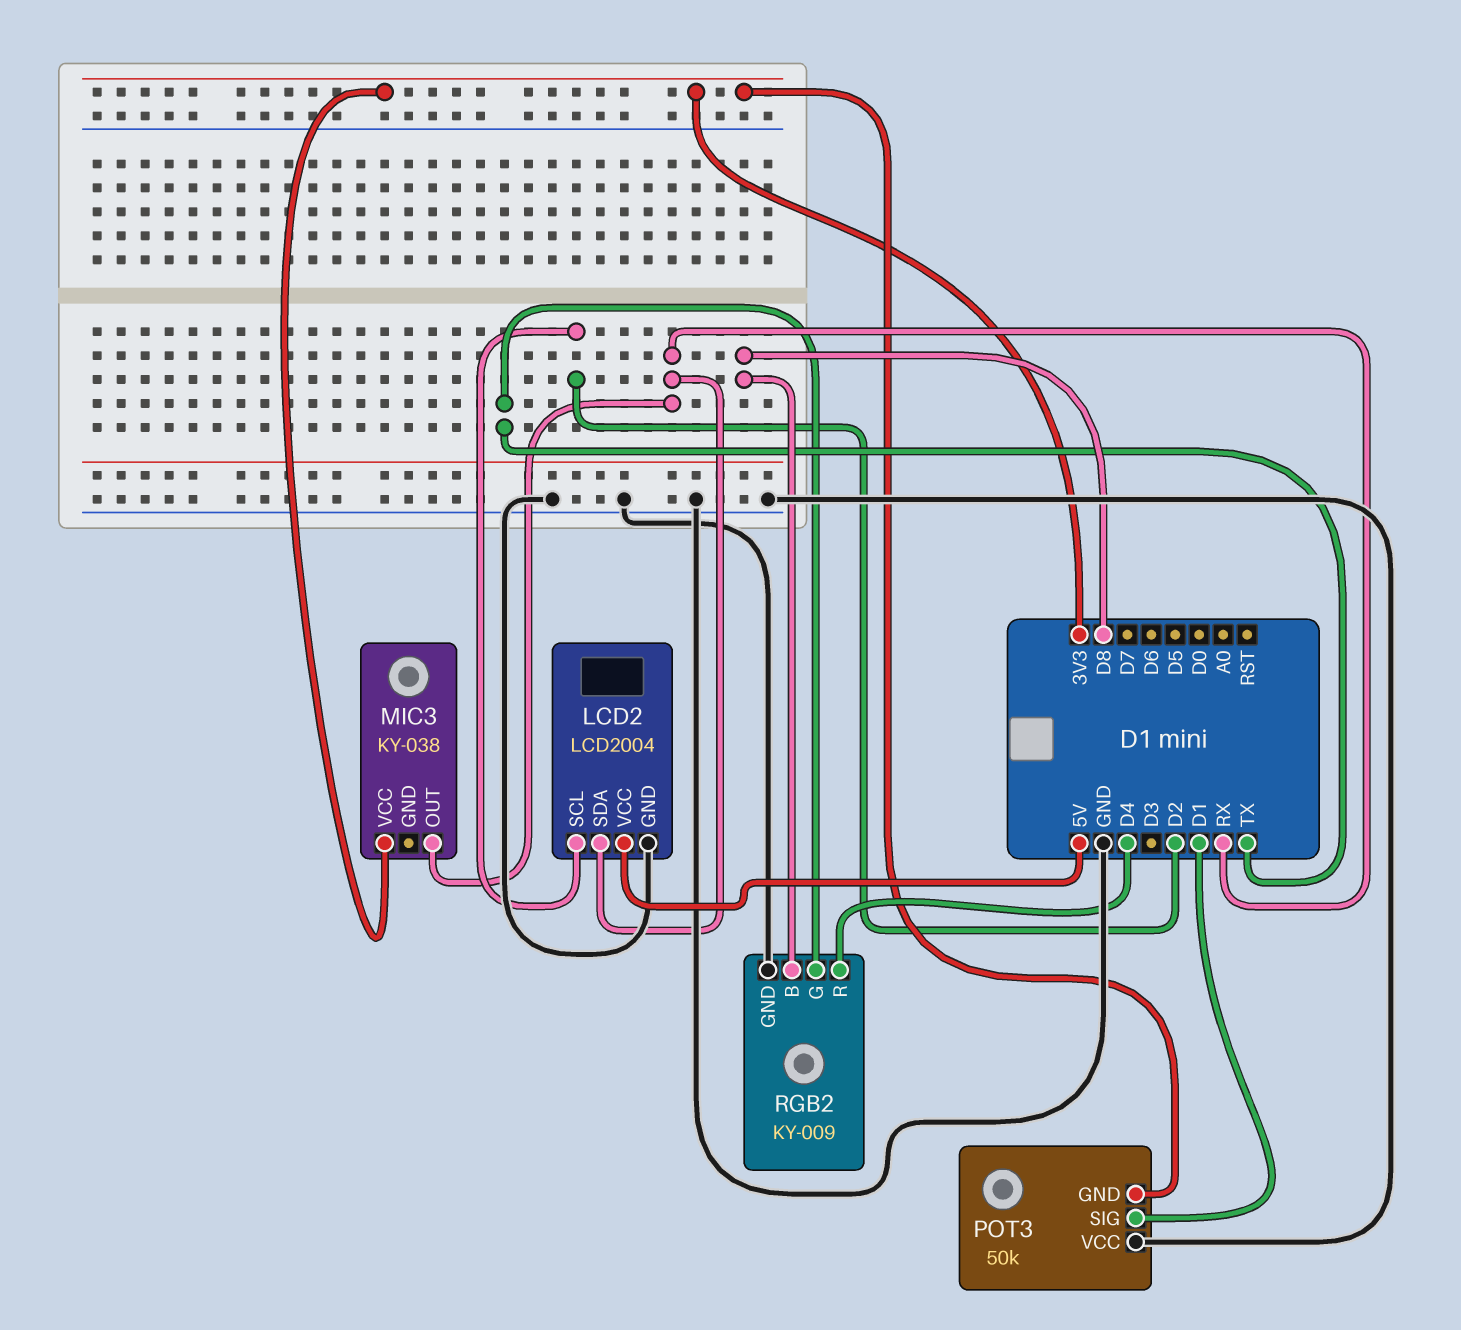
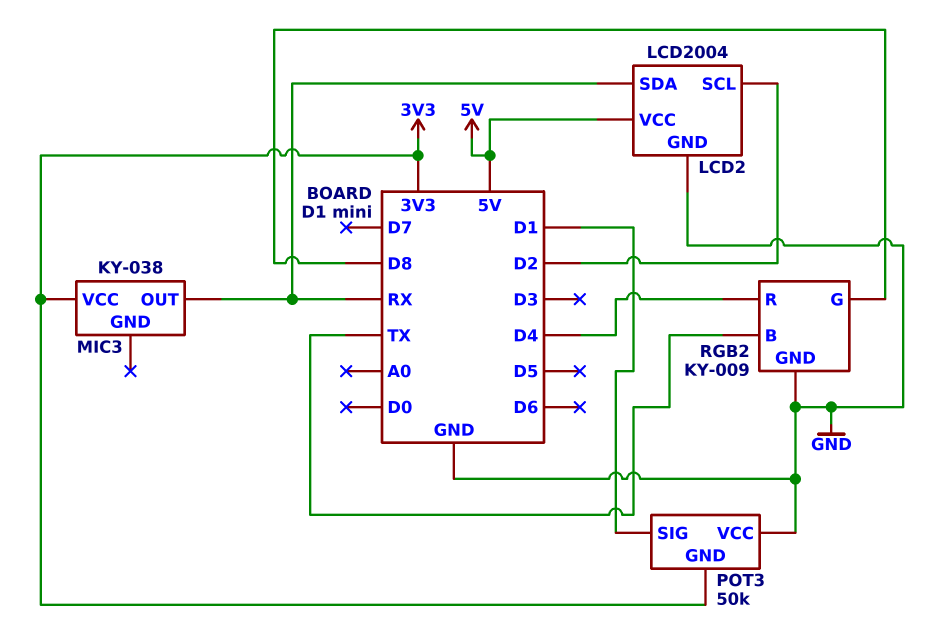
RGB2 pin B: D8 -> TX
RGB2 pin G: TX -> D8

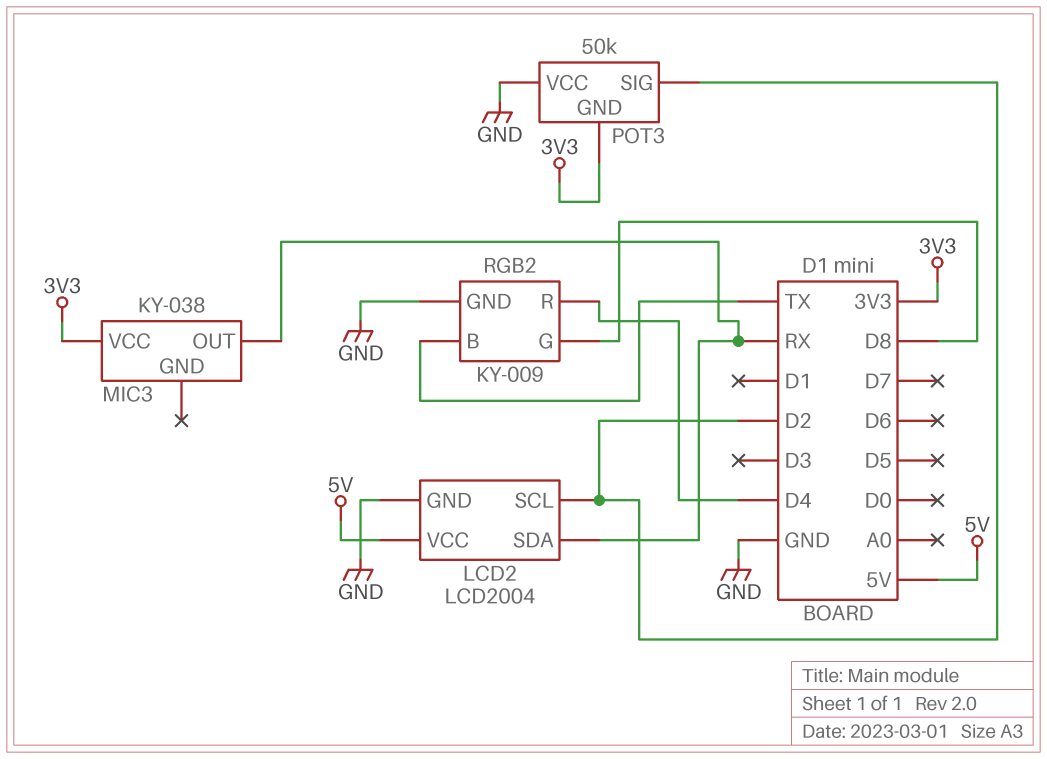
POT3 pin SIG: D1 -> D2

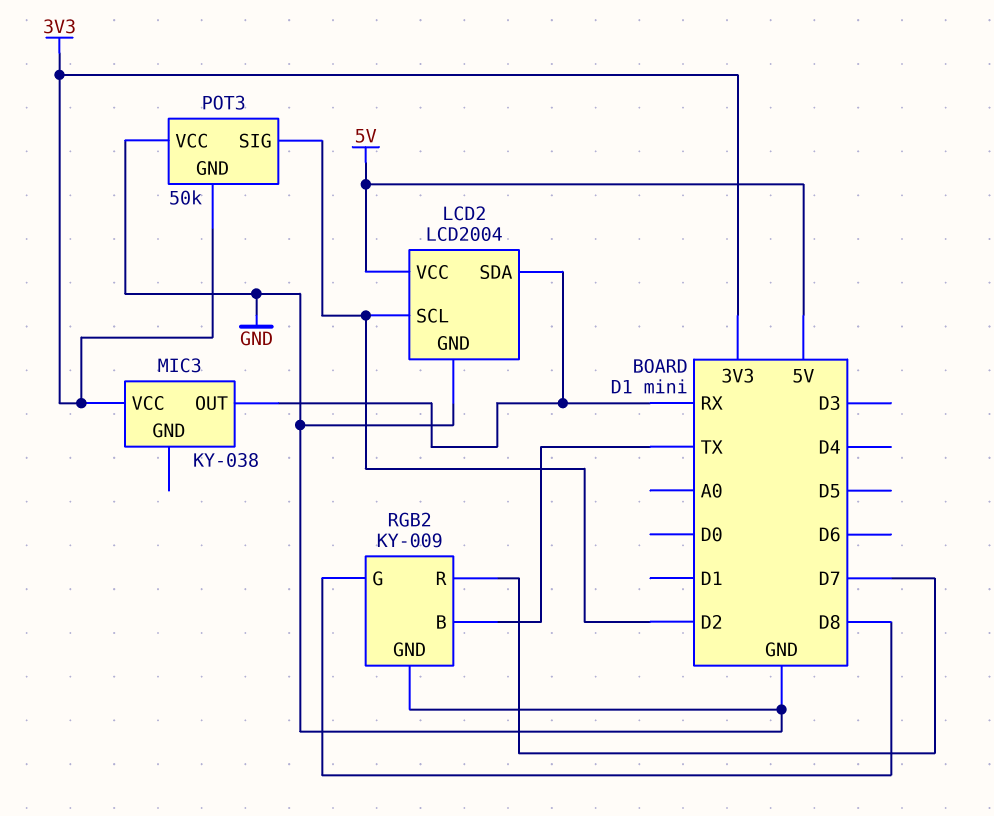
RGB2 pin R: D4 -> D7

